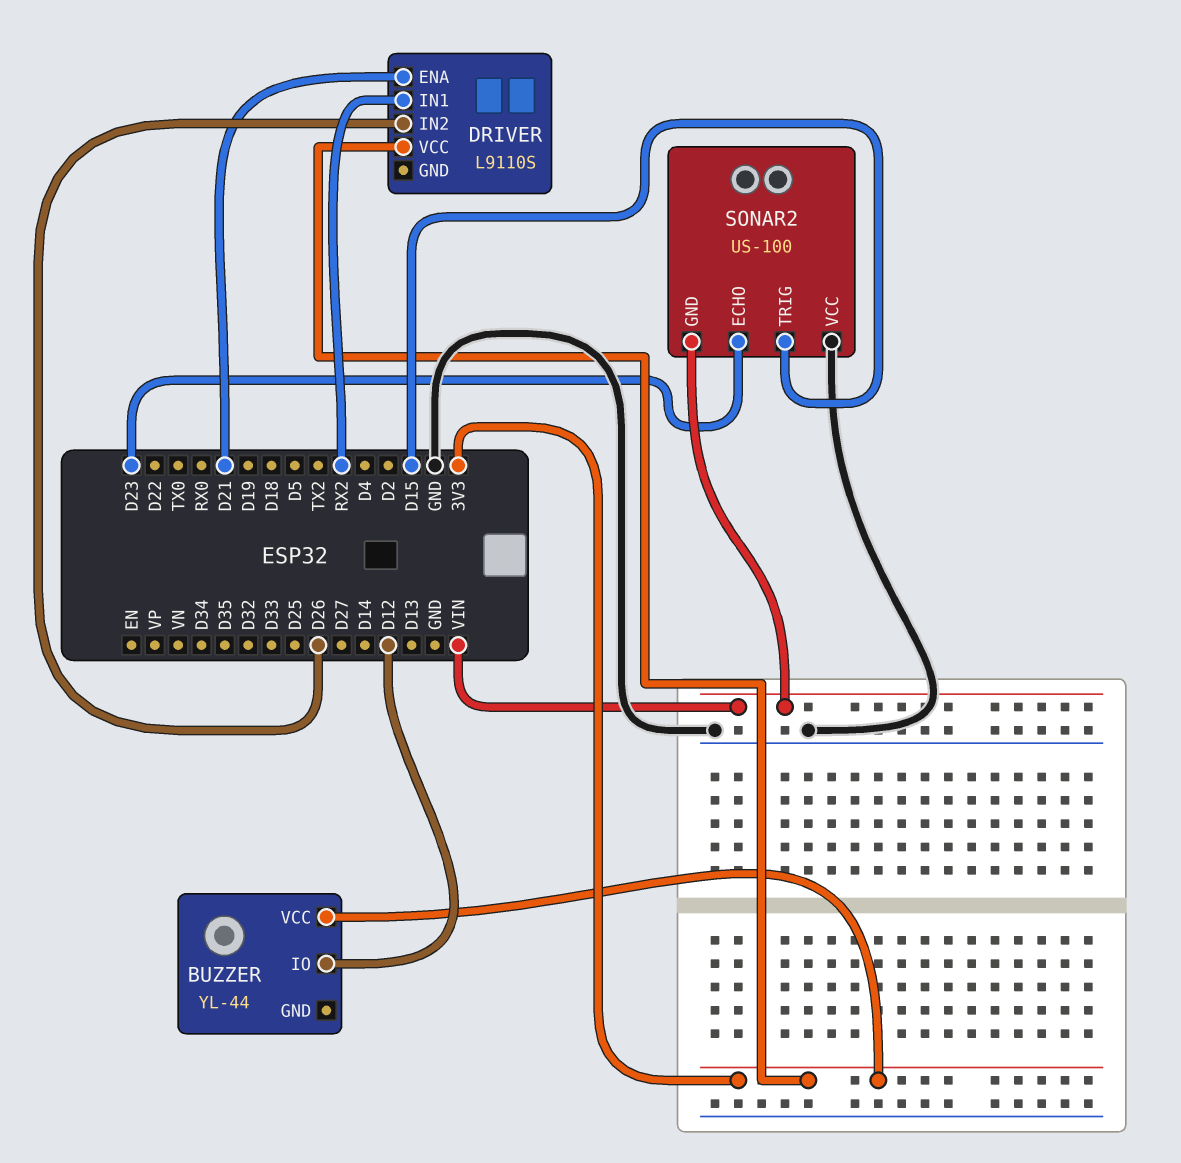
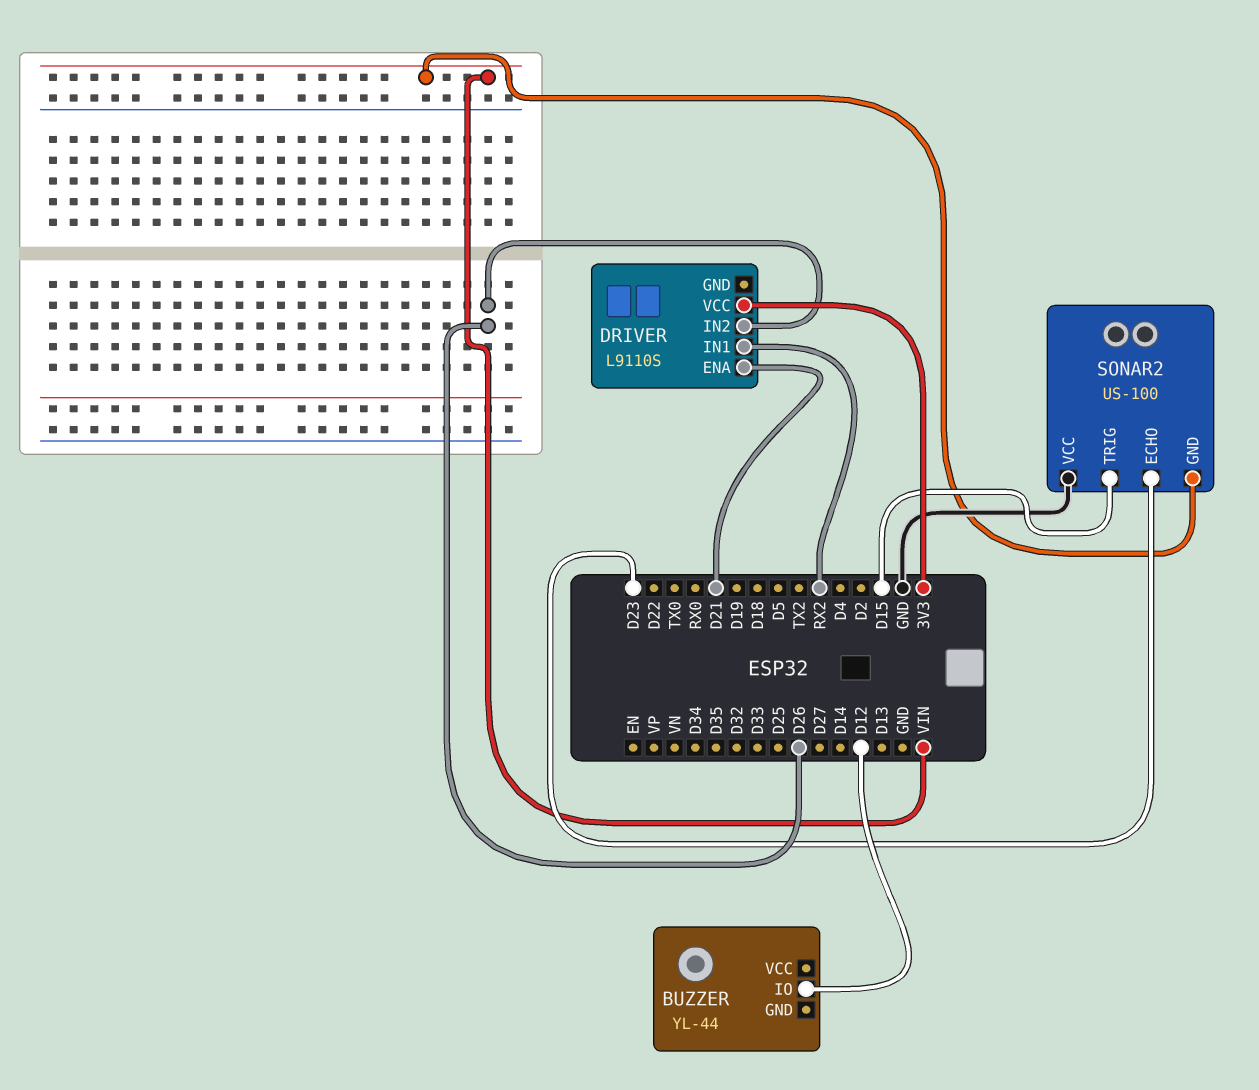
BUZZER pin VCC: 3V3 -> none

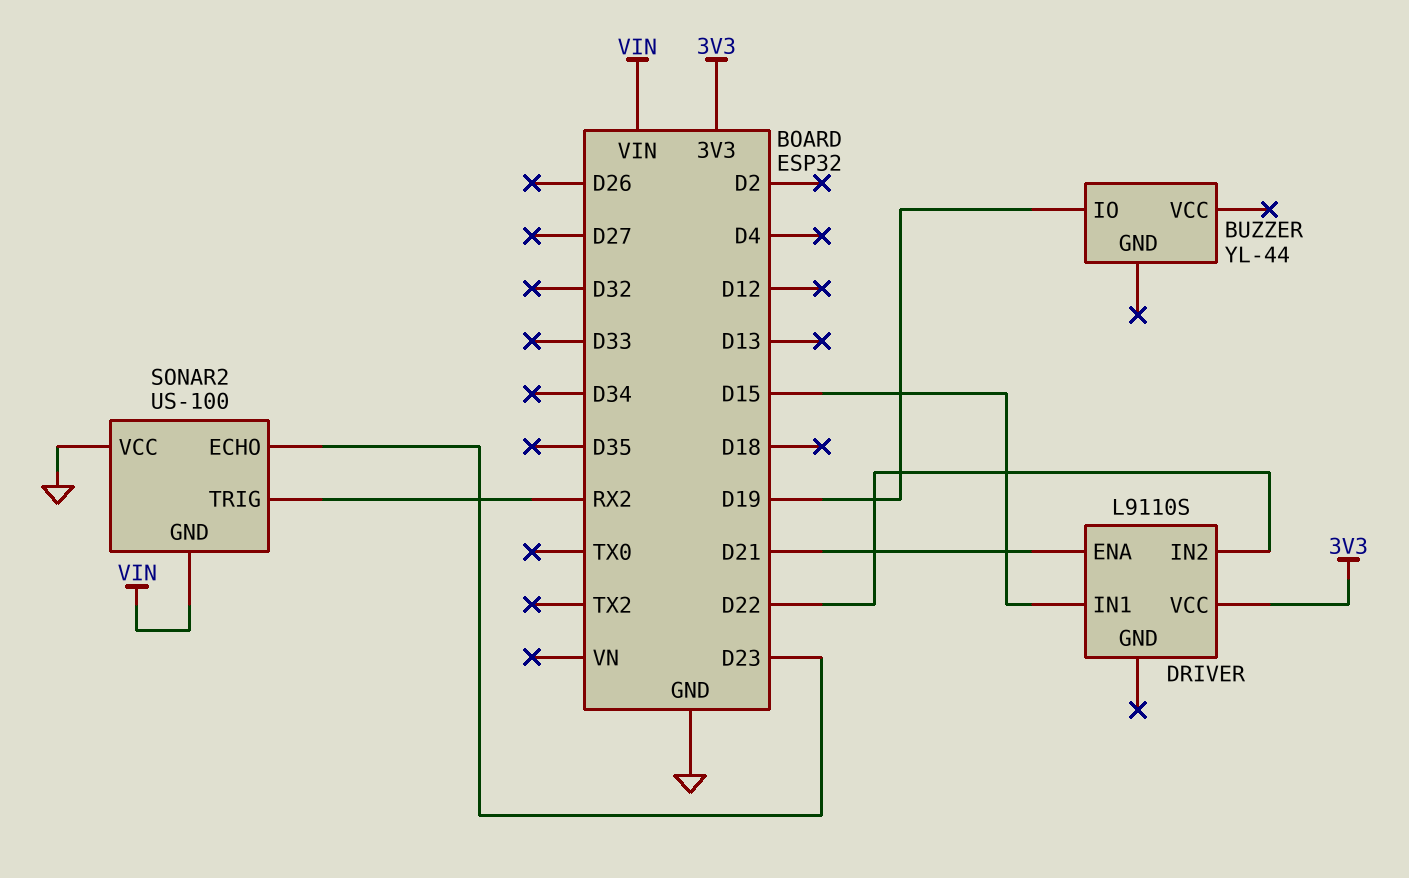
BUZZER pin IO: D12 -> D19
DRIVER pin IN1: RX2 -> D15
DRIVER pin IN2: D26 -> D22
SONAR2 pin TRIG: D15 -> RX2

